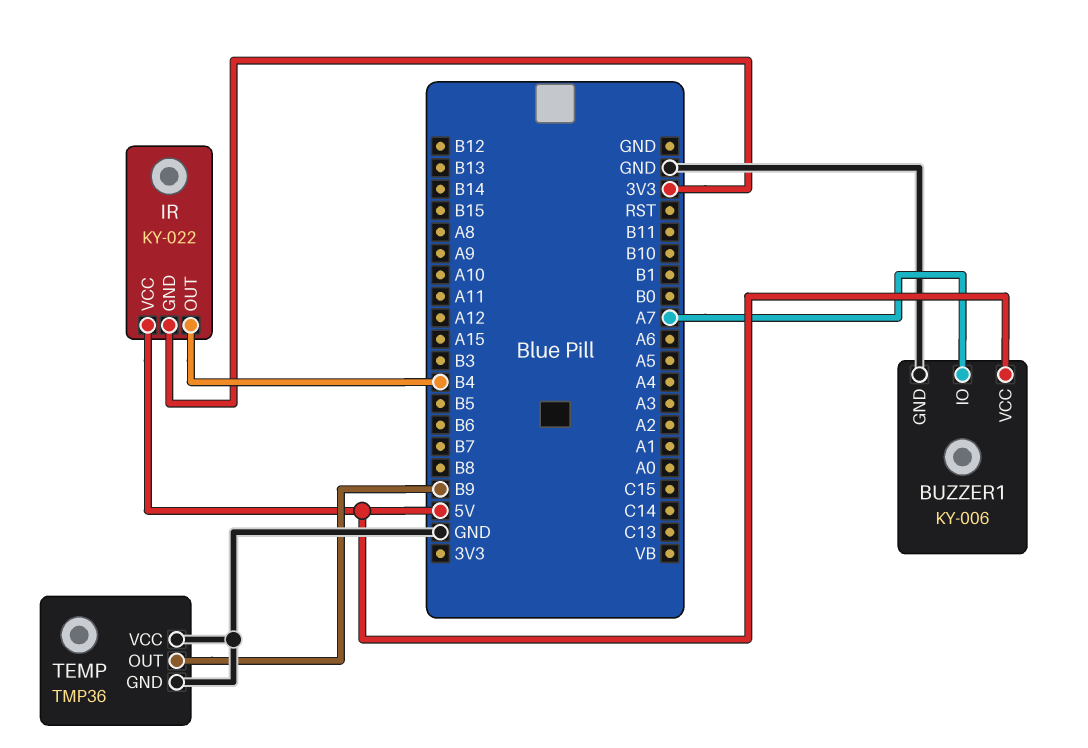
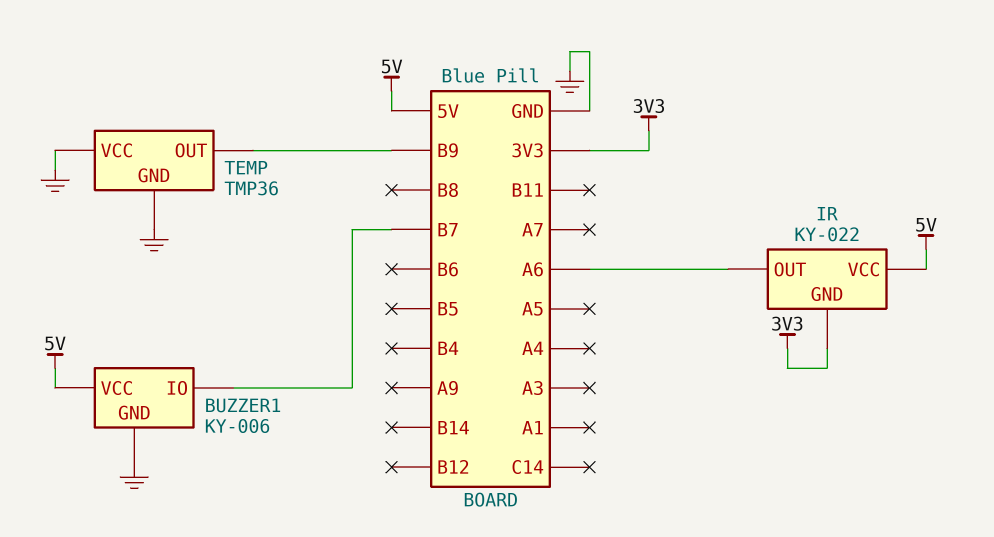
BUZZER1 pin IO: A7 -> B7
IR pin OUT: B4 -> A6

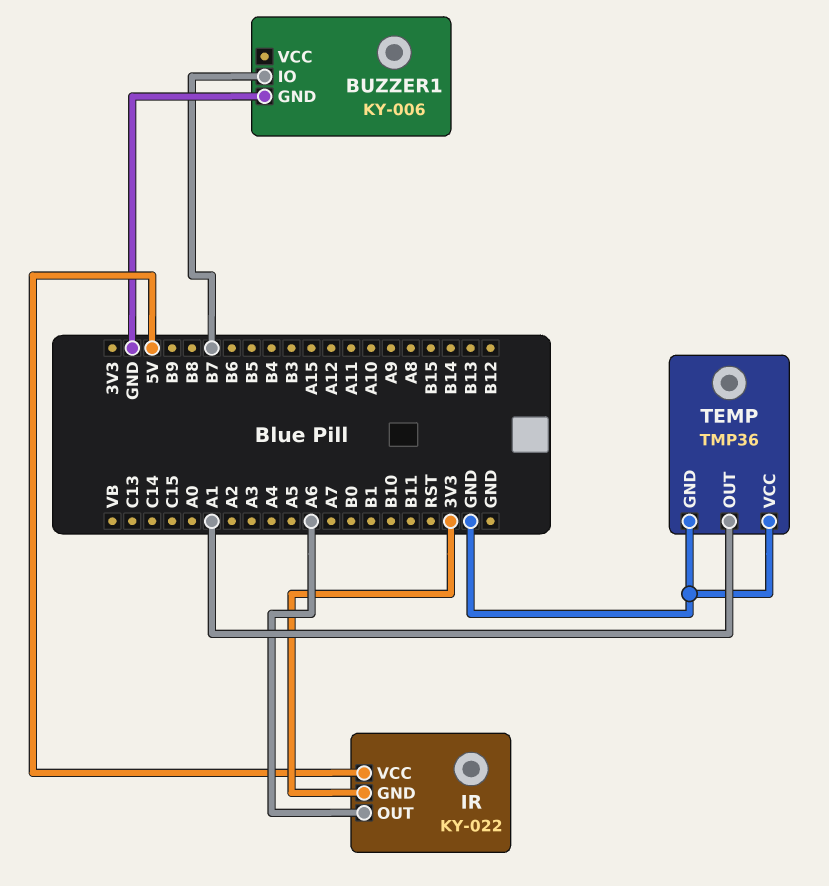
BUZZER1 pin VCC: 5V -> none
TEMP pin OUT: B9 -> A1

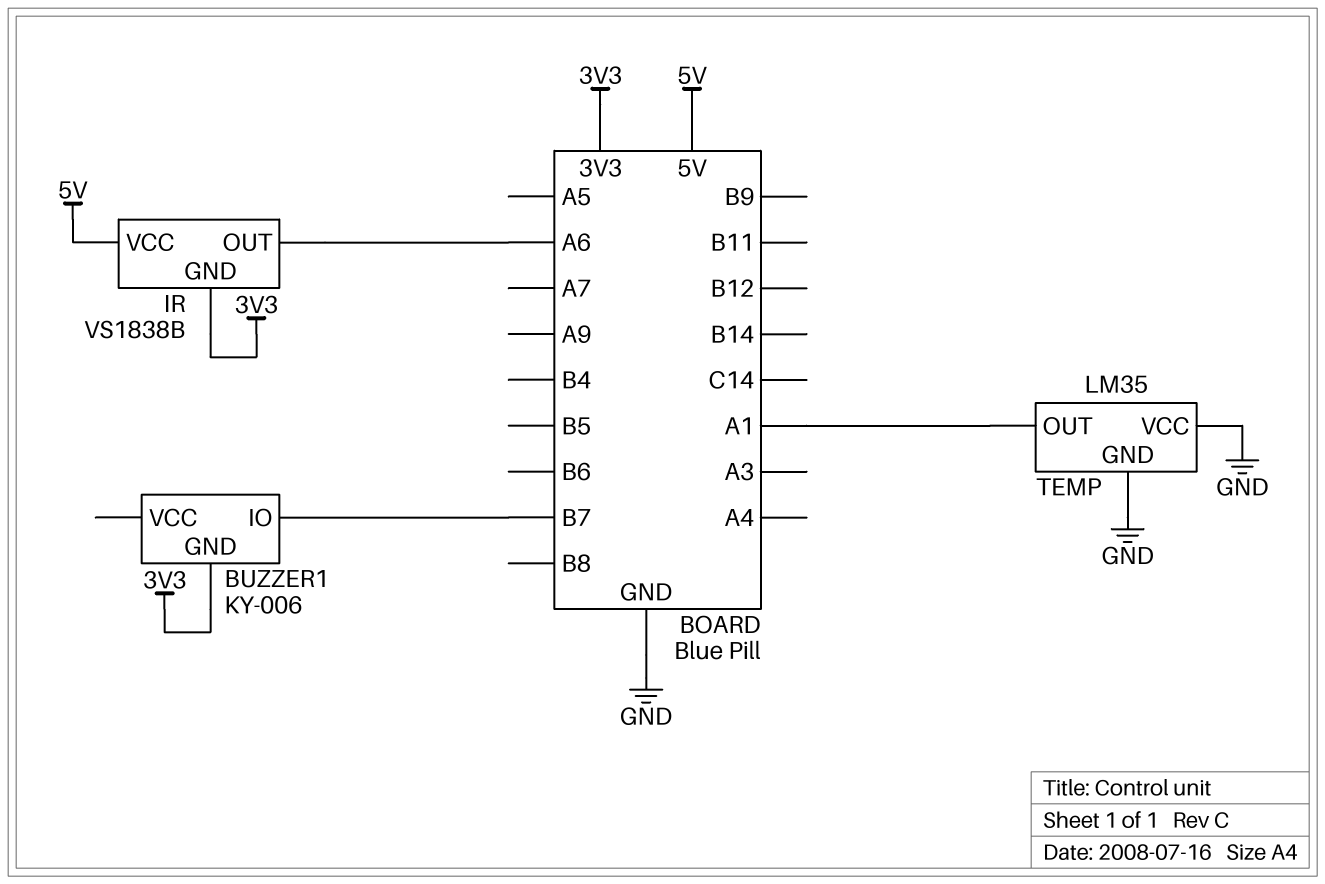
BUZZER1 pin GND: GND -> 3V3
IR: KY-022 -> VS1838B
TEMP: TMP36 -> LM35

